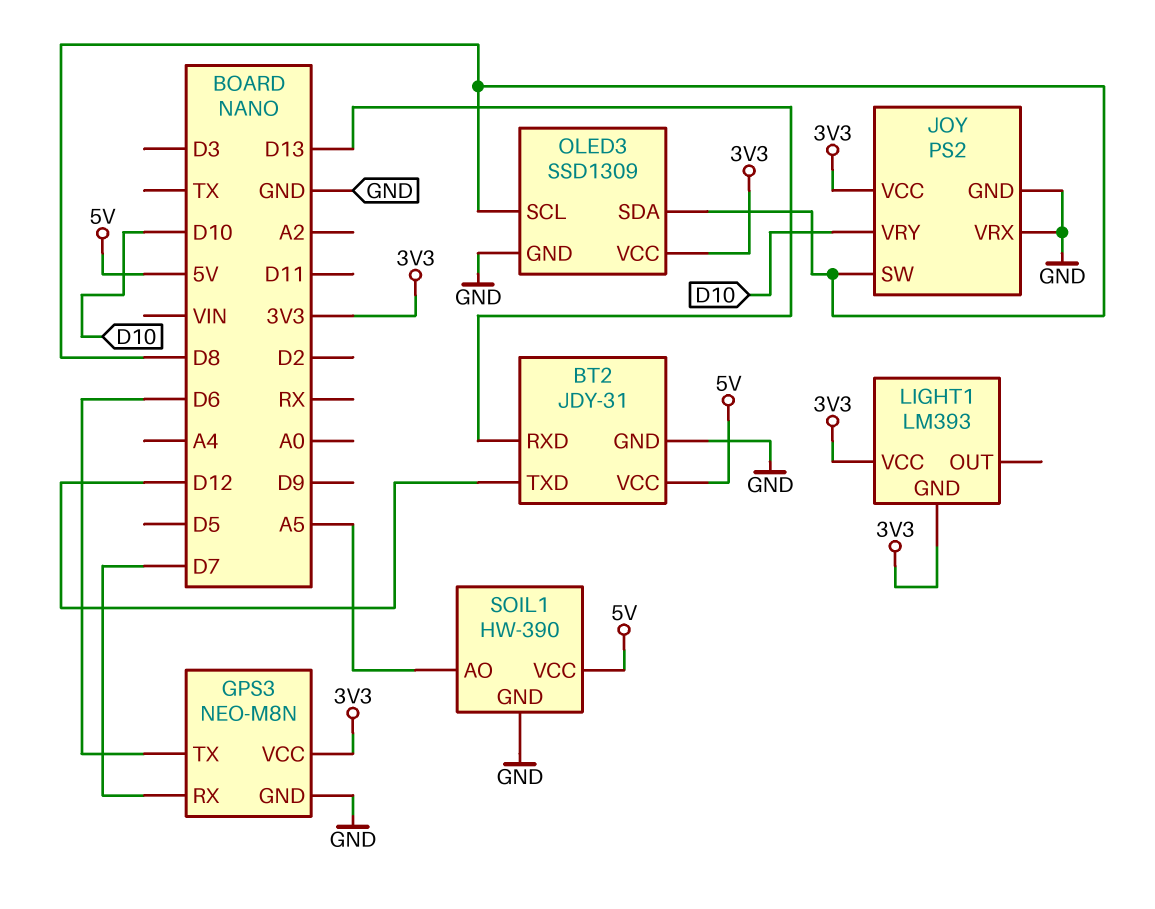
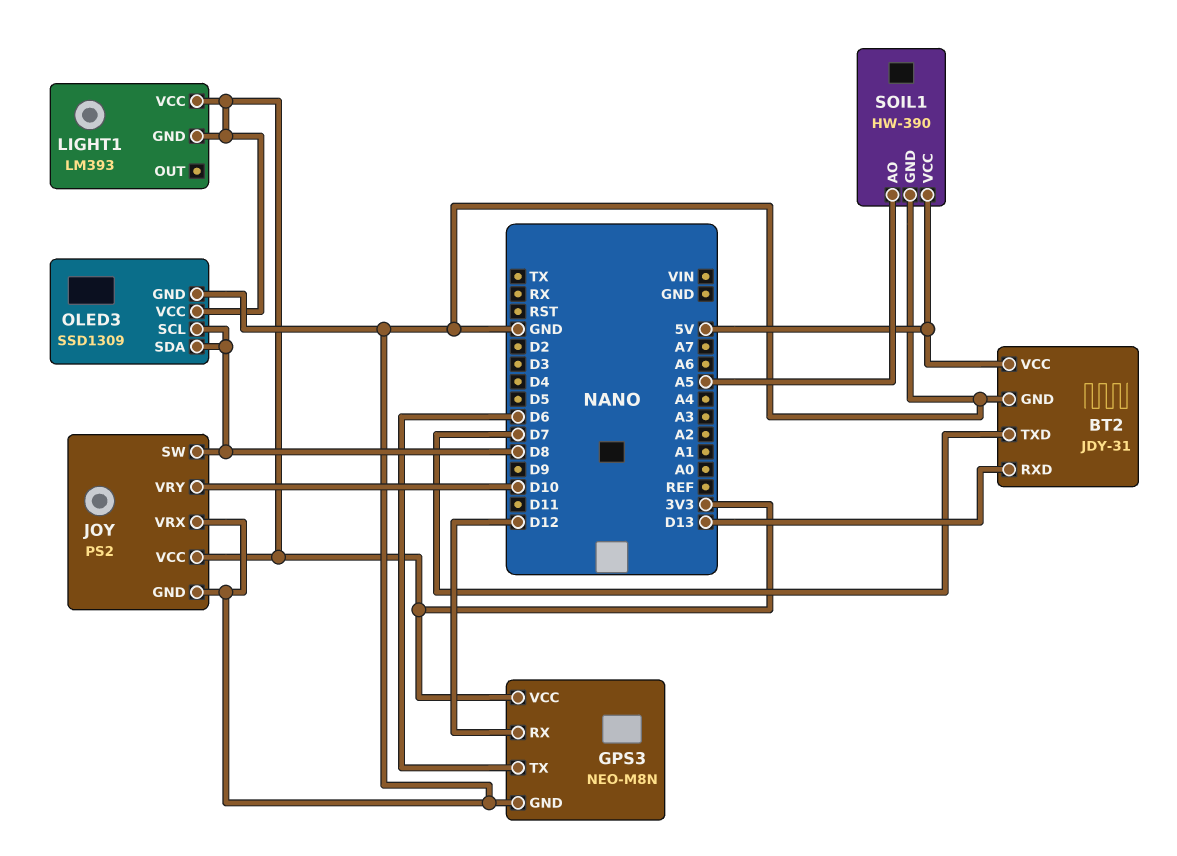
BT2 pin TXD: D12 -> D7
GPS3 pin RX: D7 -> D12

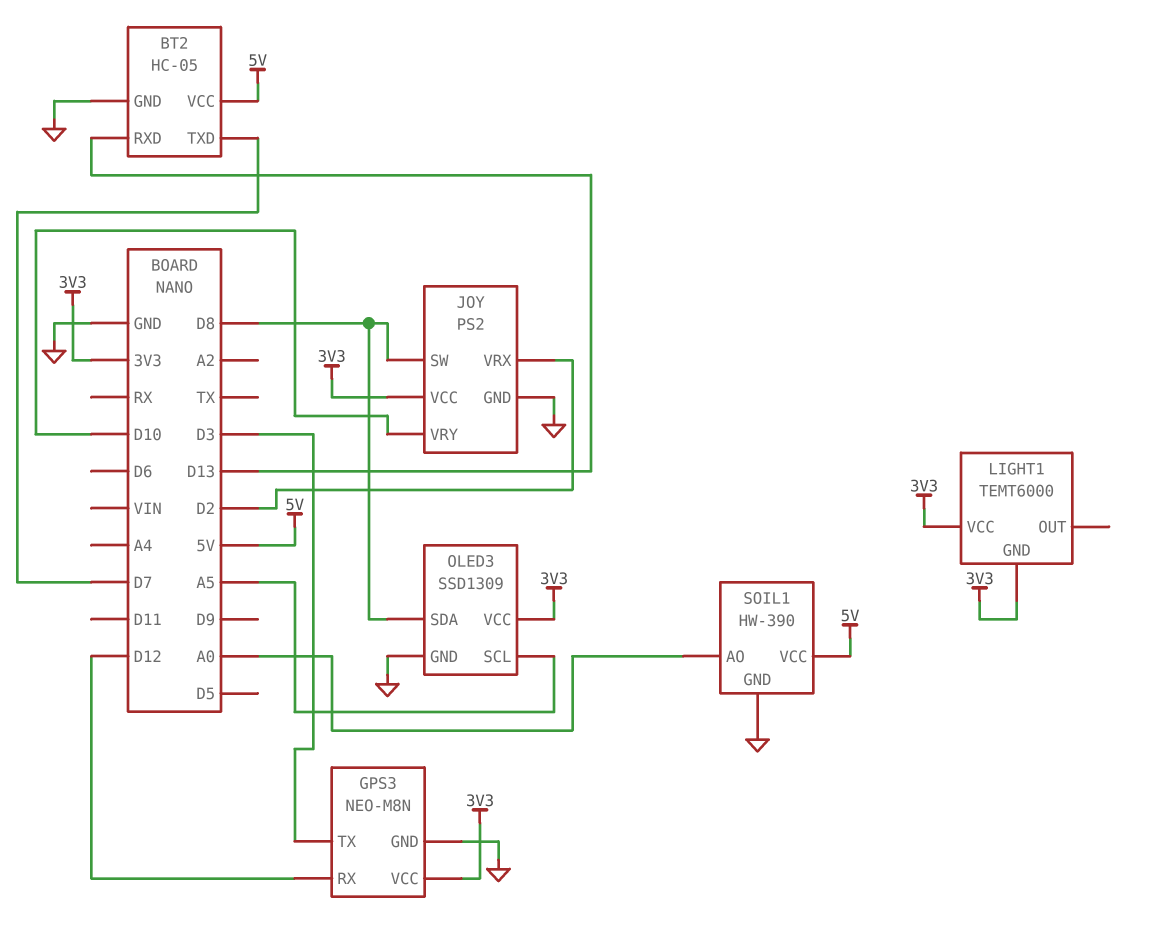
BT2: JDY-31 -> HC-05
GPS3 pin TX: D6 -> D3
JOY pin VRX: GND -> D2
LIGHT1: LM393 -> TEMT6000
OLED3 pin SCL: D8 -> A5
SOIL1 pin AO: A5 -> A0

